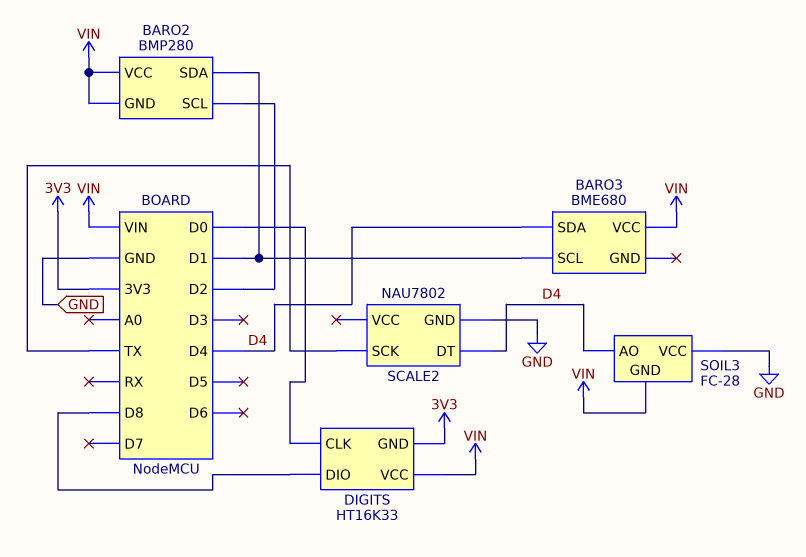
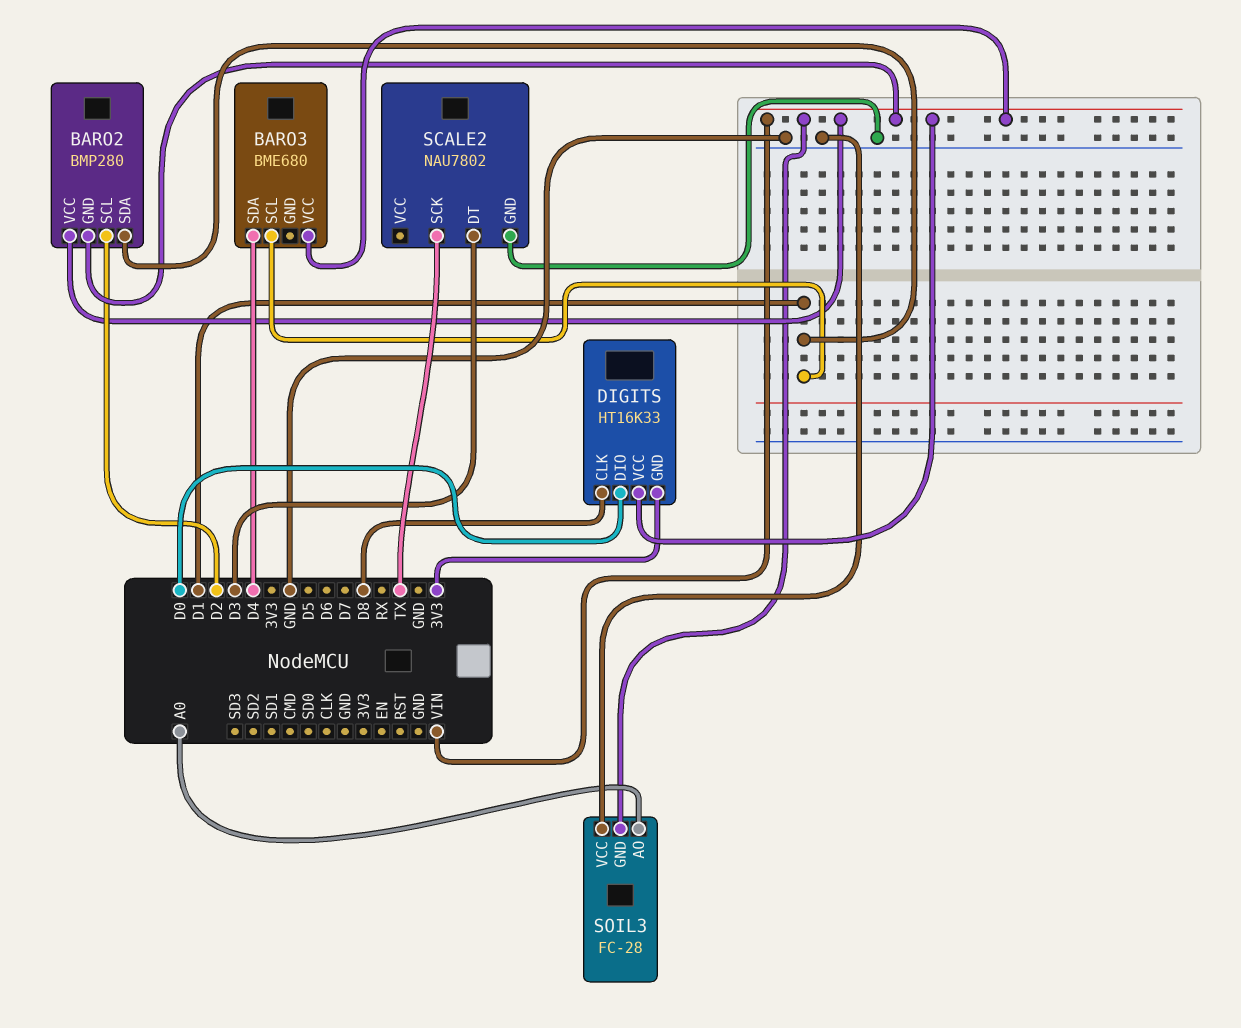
DIGITS pin CLK: D0 -> D8
DIGITS pin DIO: D8 -> D0
SCALE2 pin DT: D4 -> D3
SOIL3 pin AO: D4 -> A0

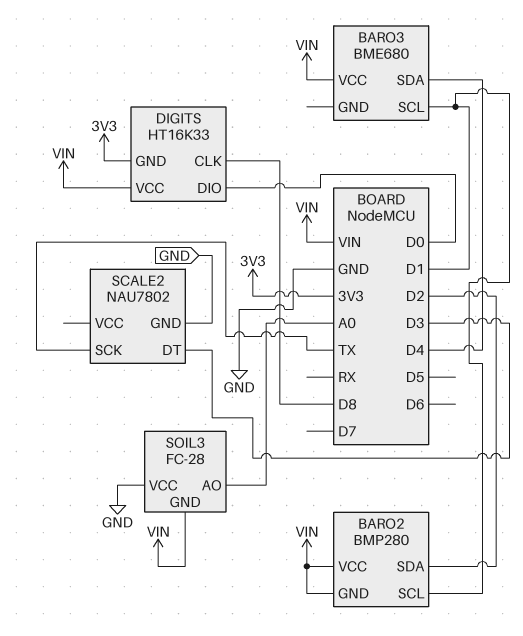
BARO2 pin SCL: D2 -> D1
BARO2 pin SDA: D1 -> D2

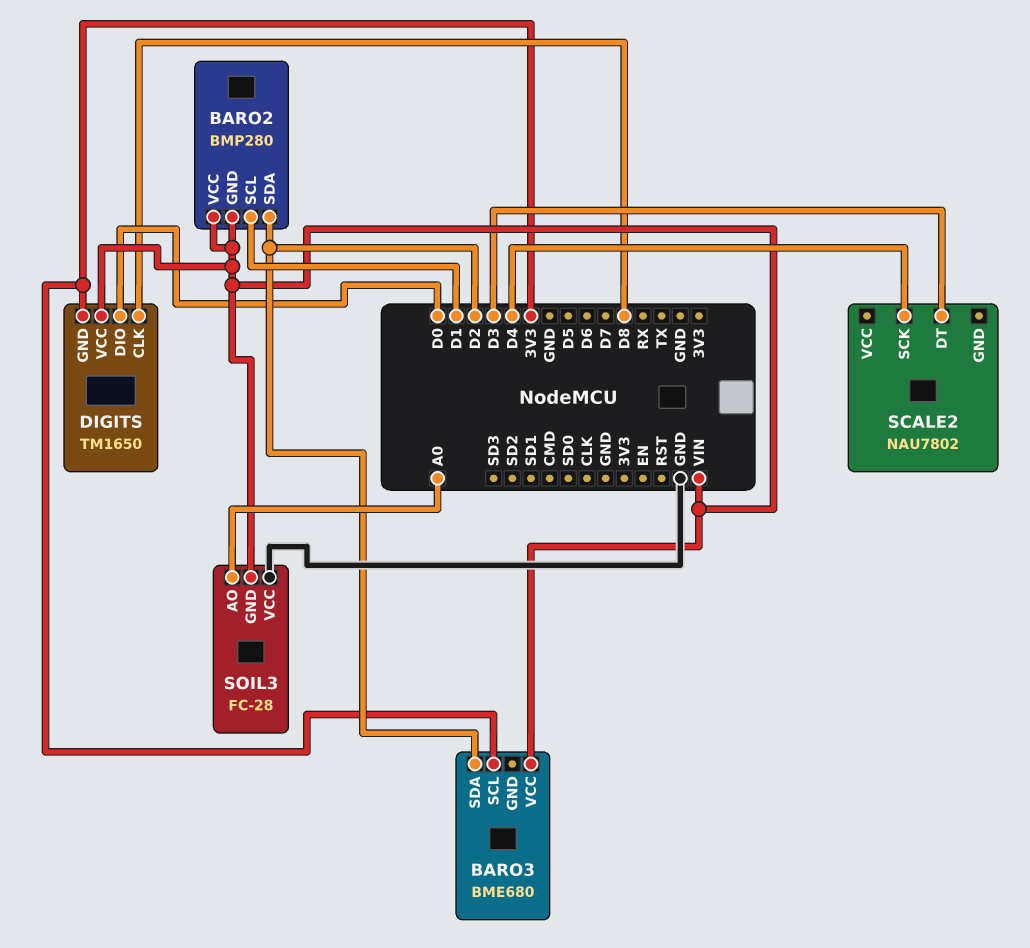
BARO3 pin SCL: D1 -> 3V3
BARO3 pin SDA: D4 -> D2
DIGITS: HT16K33 -> TM1650
SCALE2 pin GND: GND -> none
SCALE2 pin SCK: TX -> D4

